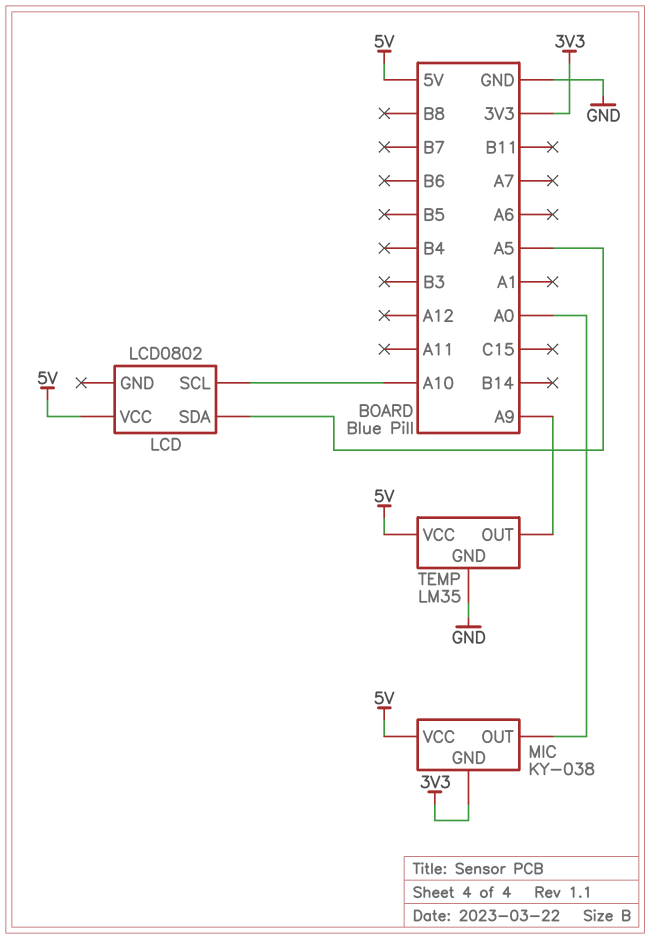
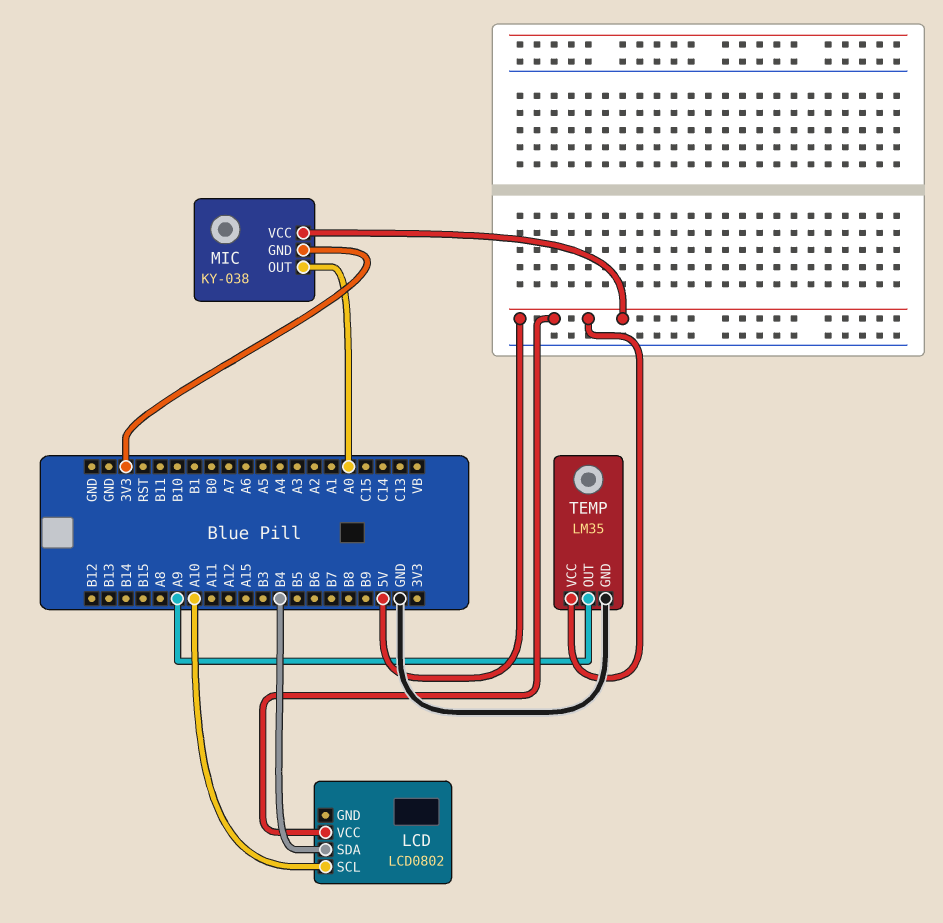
LCD pin SDA: A5 -> B4

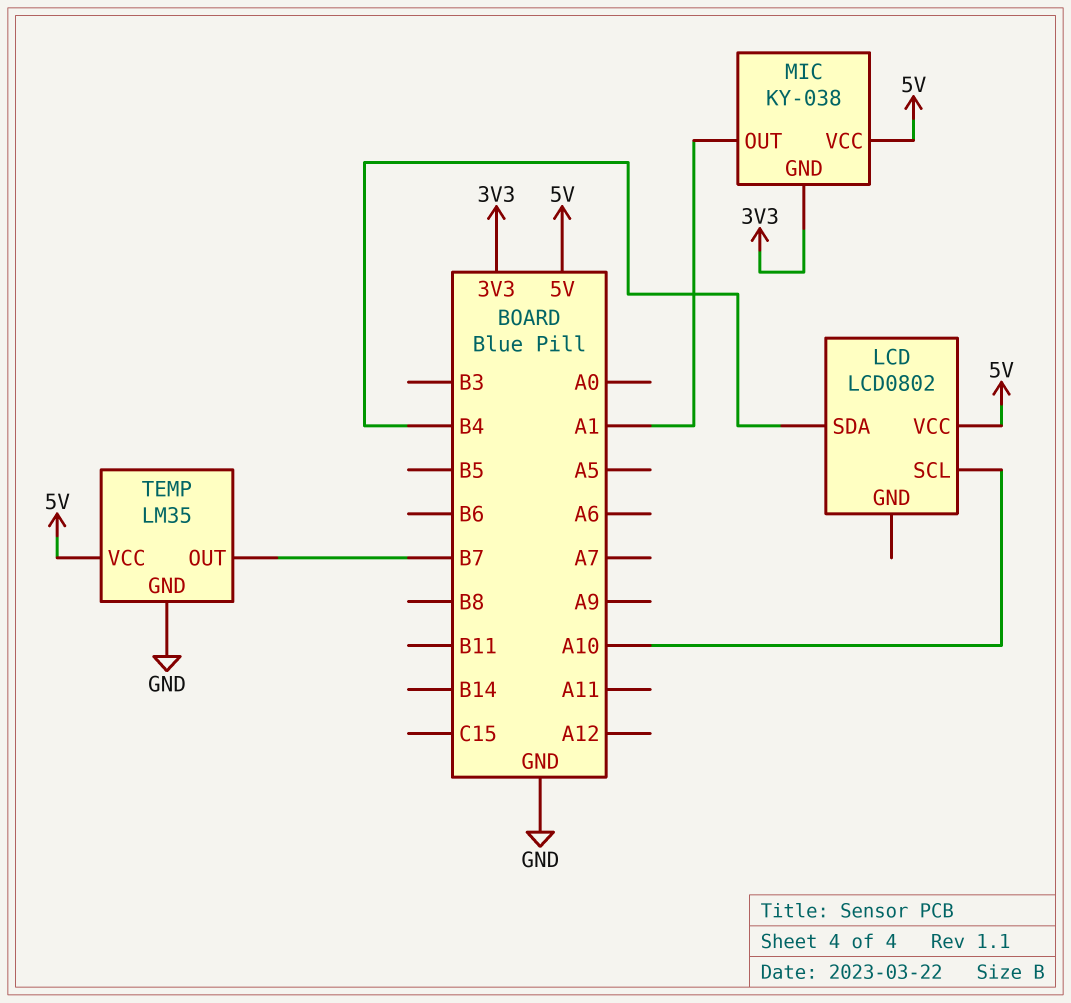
MIC pin OUT: A0 -> A1
TEMP pin OUT: A9 -> B7

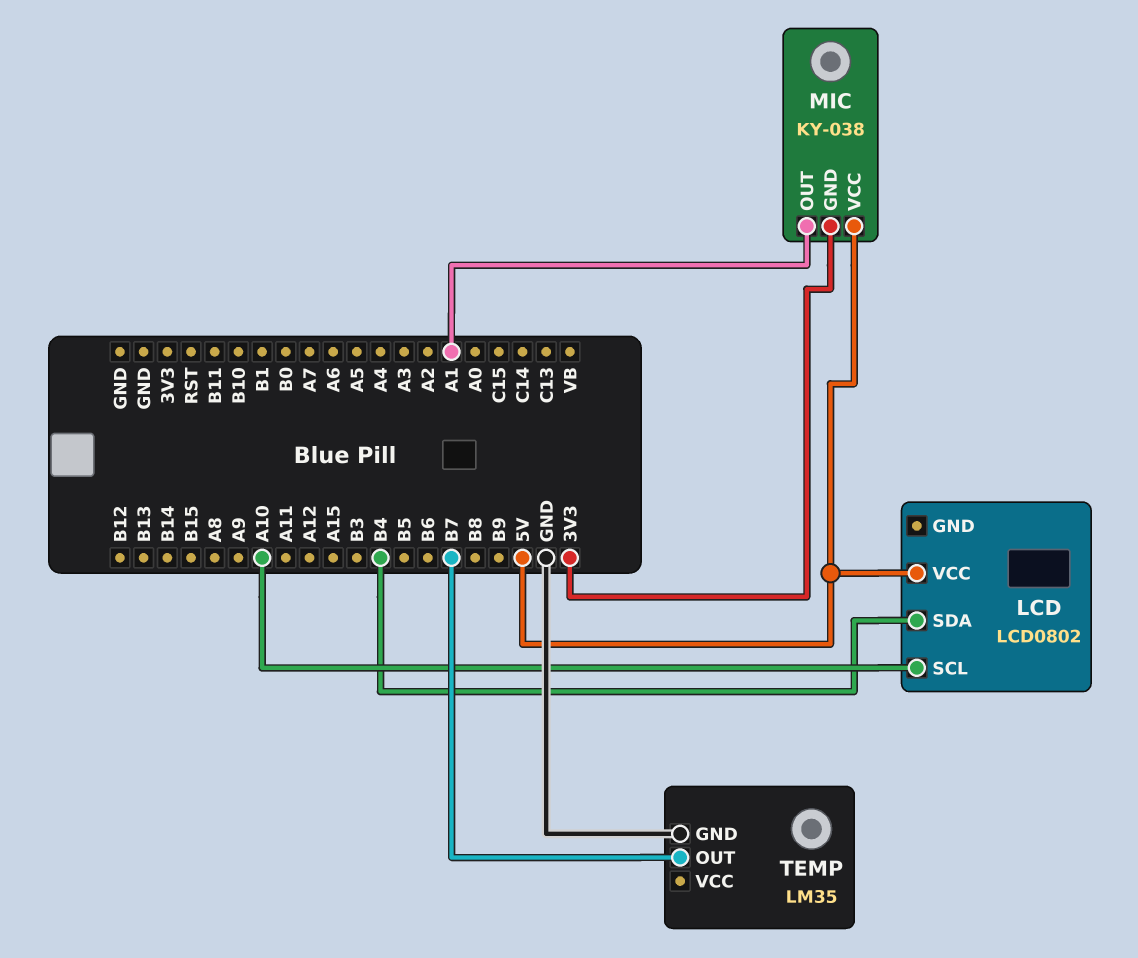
TEMP pin VCC: 5V -> none

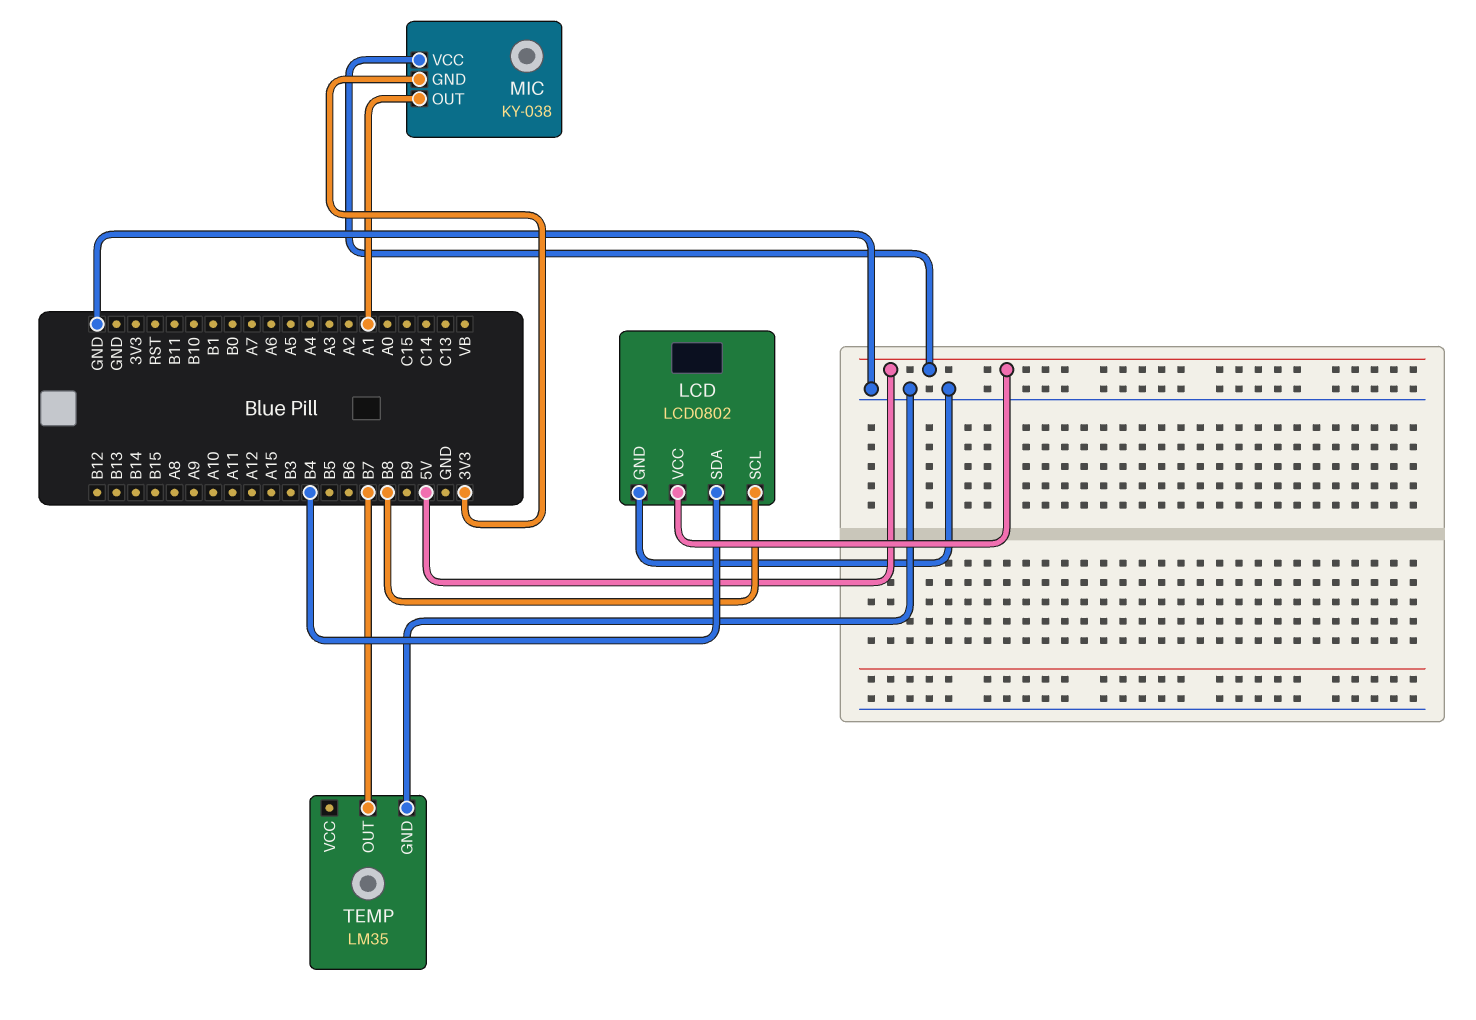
LCD pin GND: none -> GND
LCD pin SCL: A10 -> B8

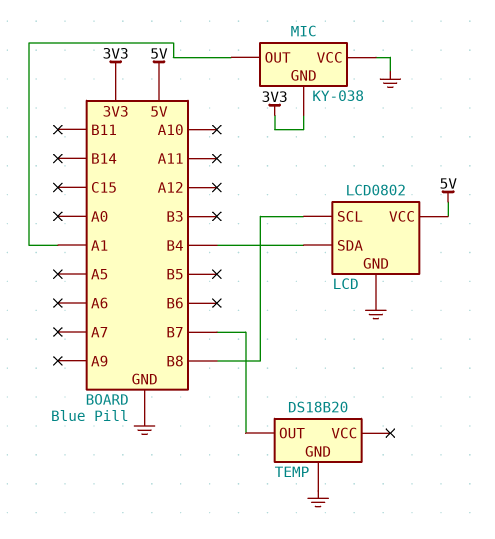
MIC pin VCC: 5V -> GND
TEMP: LM35 -> DS18B20

